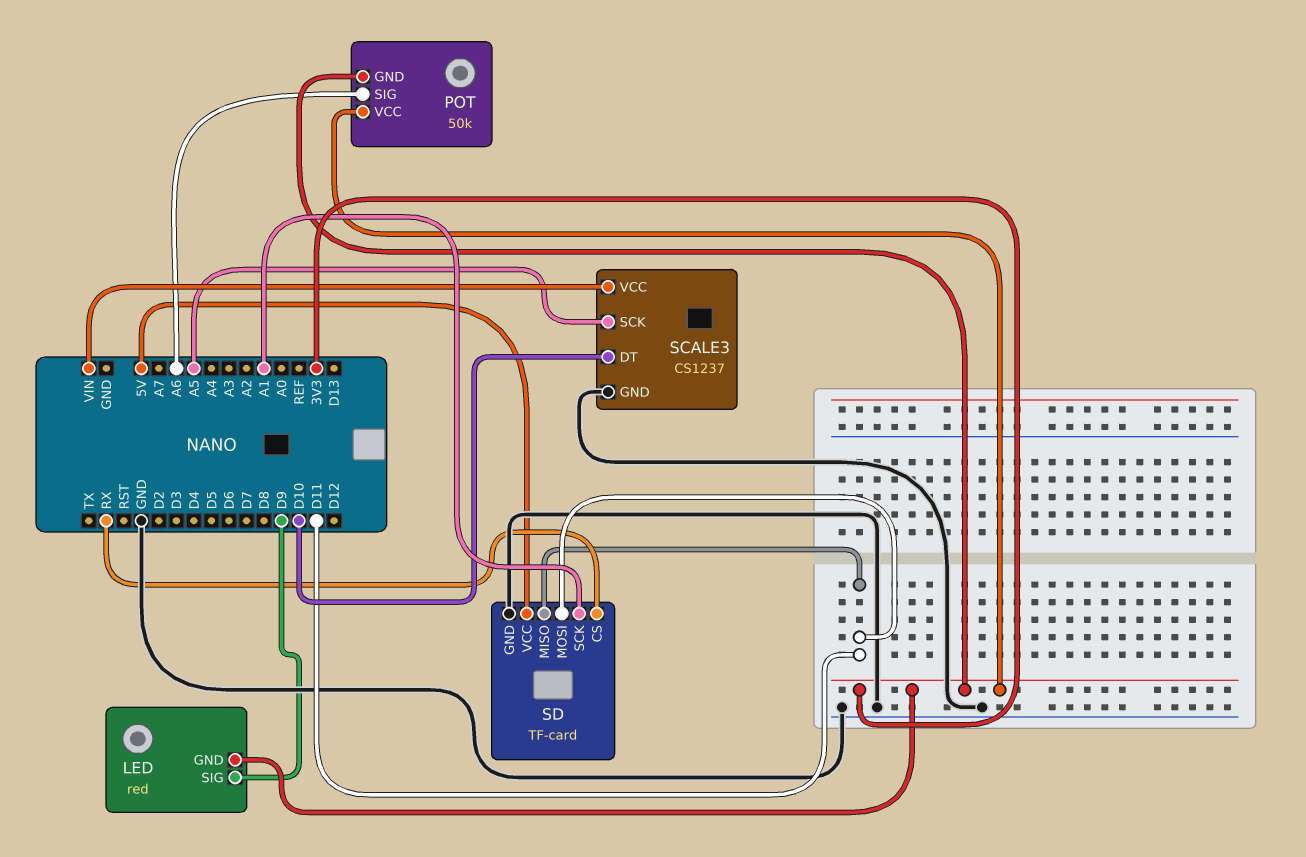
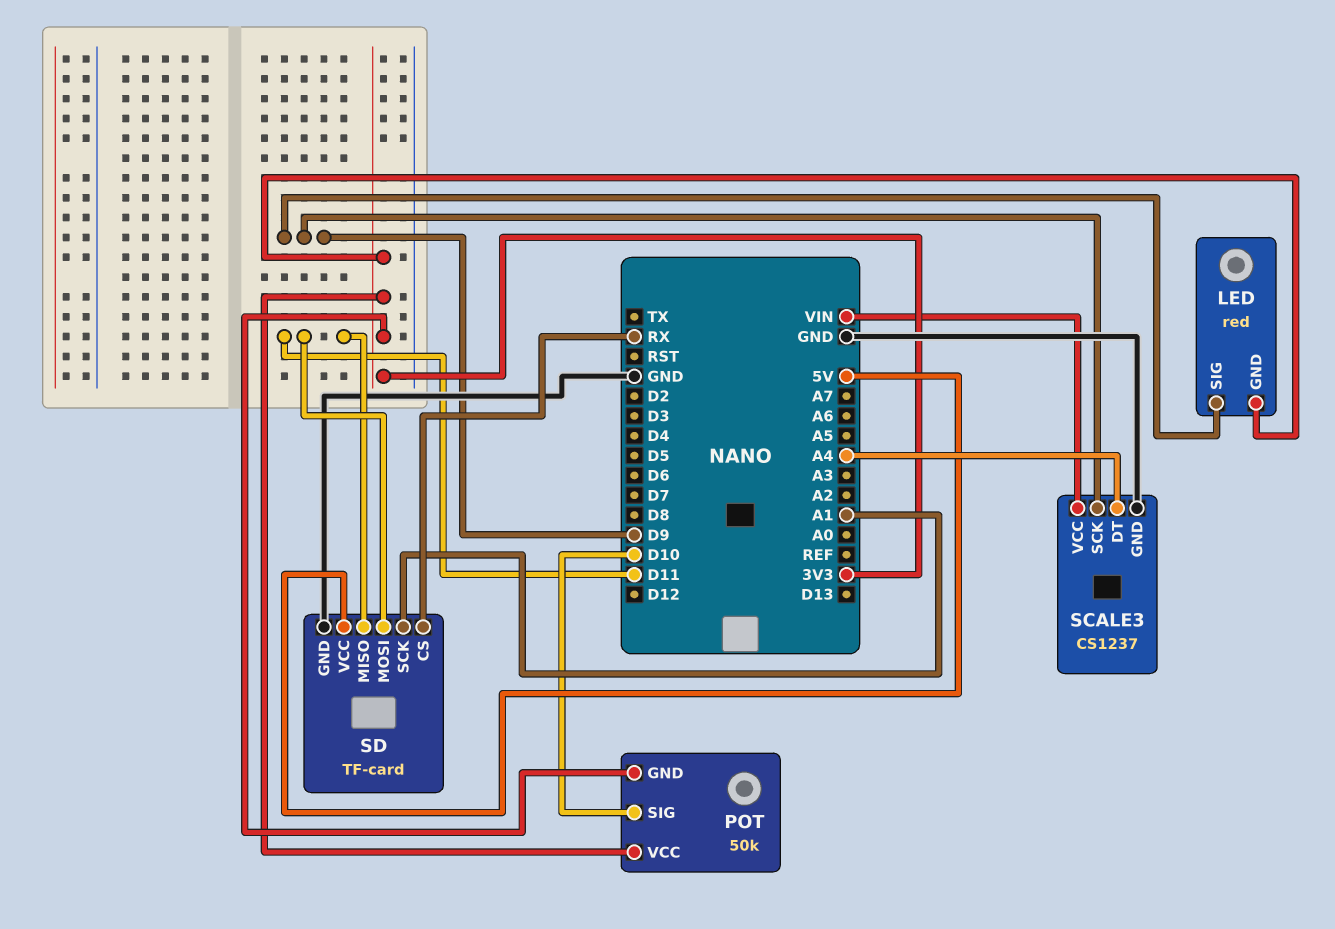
POT pin SIG: A6 -> D10
SCALE3 pin DT: D10 -> A4
SCALE3 pin SCK: A5 -> D9

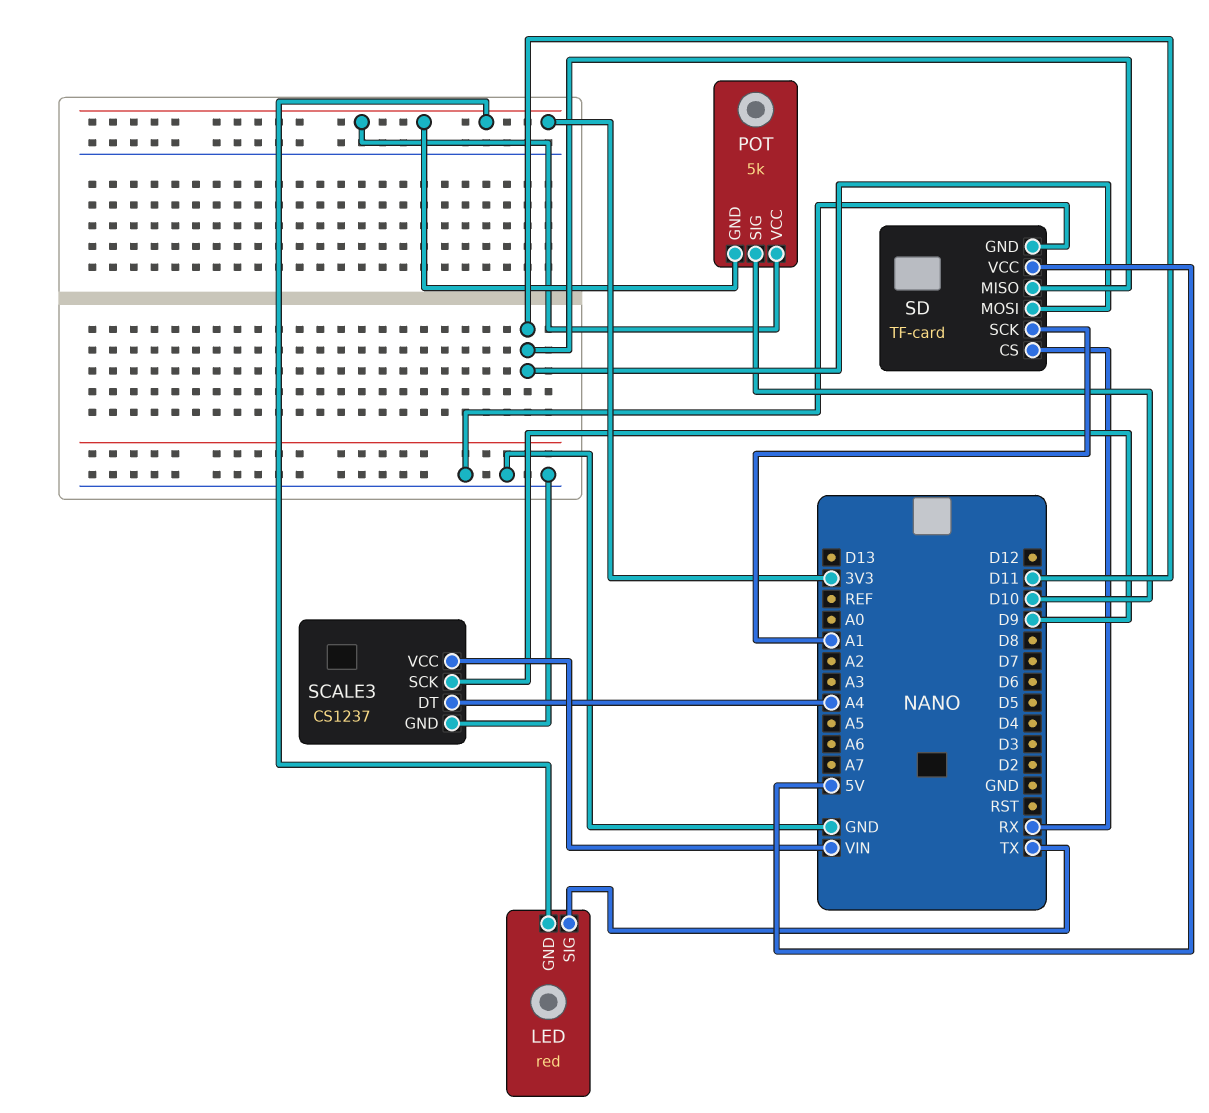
LED pin SIG: D9 -> TX
POT: 50k -> 5k

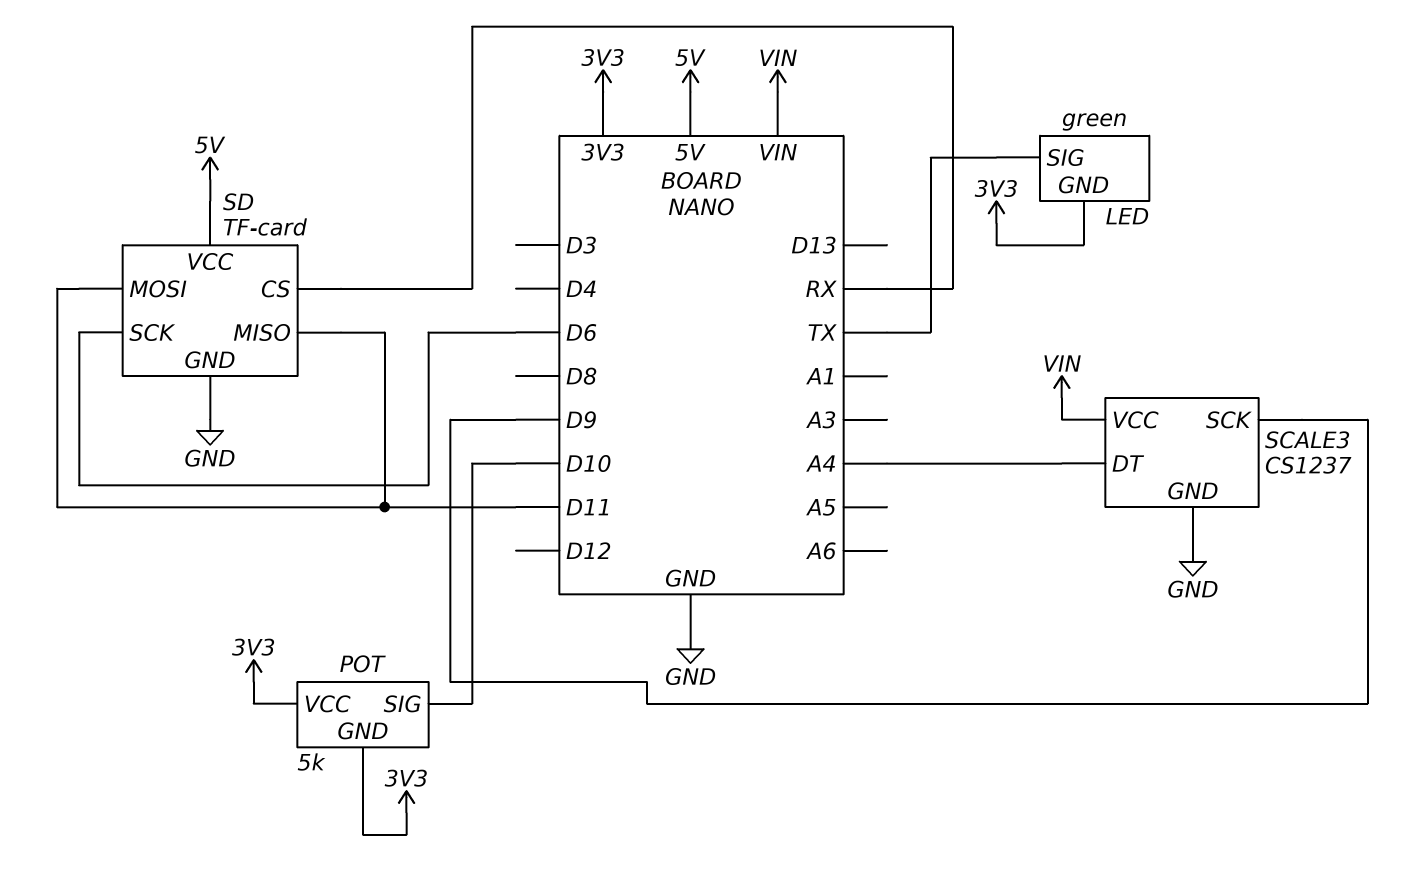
LED: red -> green
SD pin SCK: A1 -> D6

